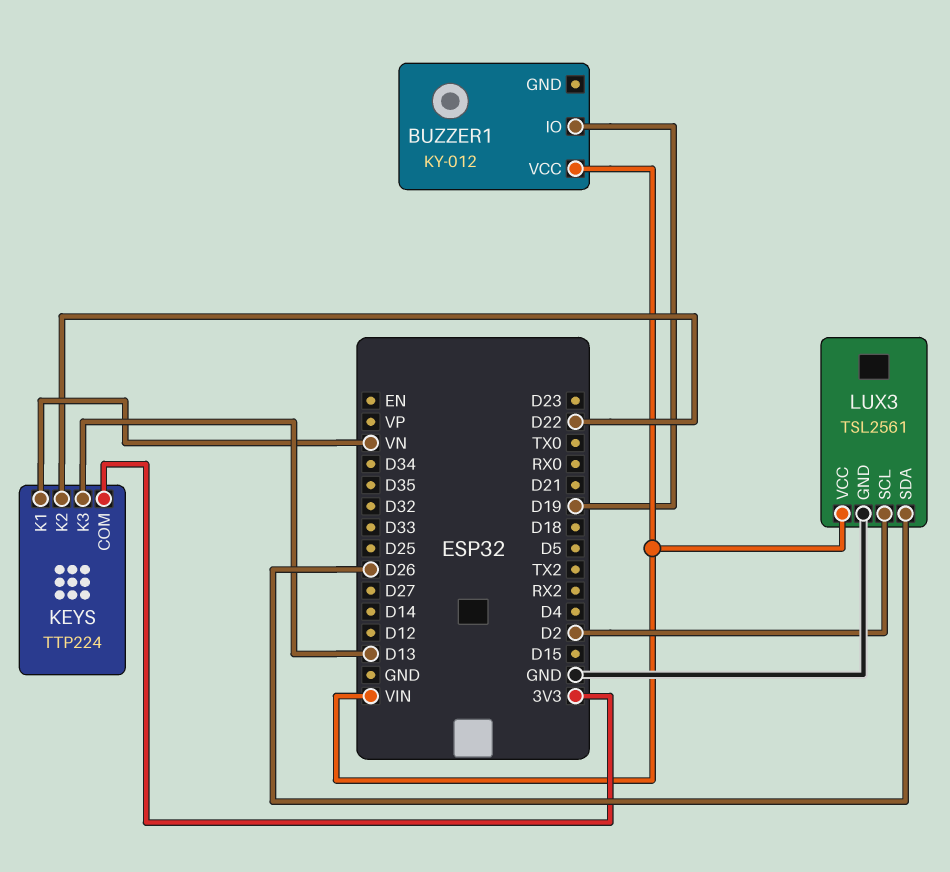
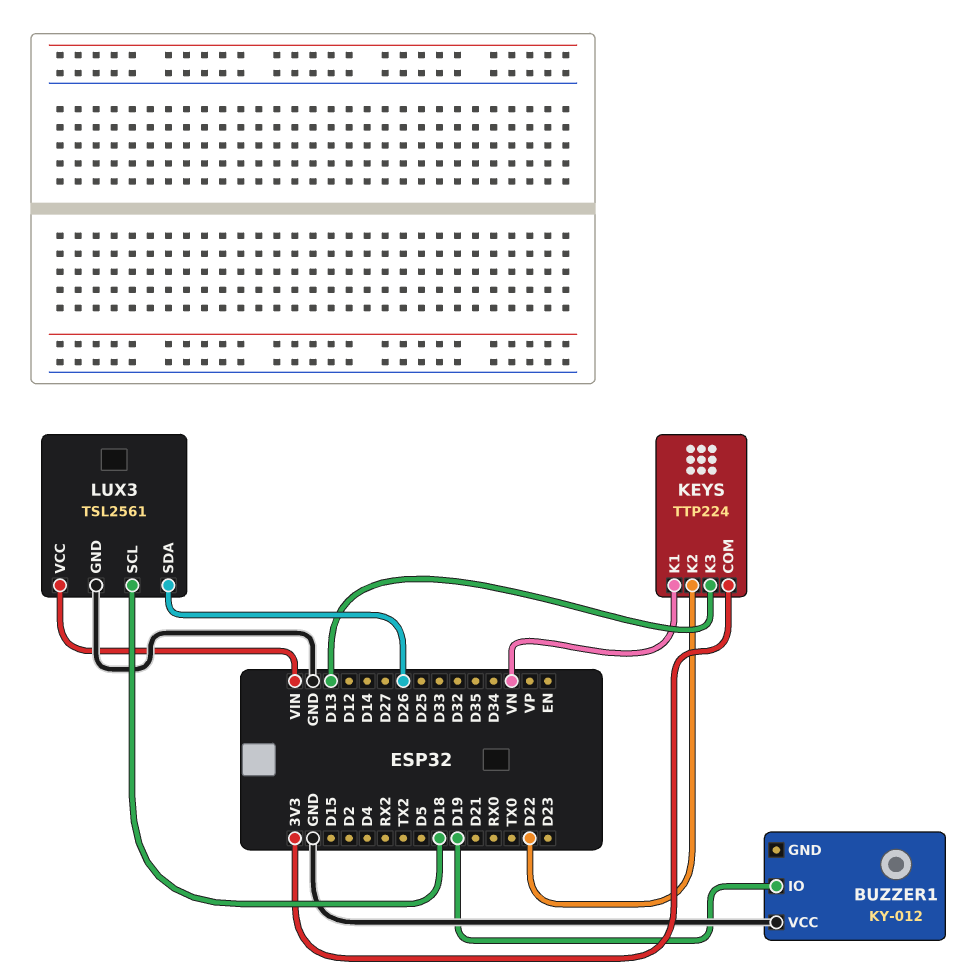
BUZZER1 pin VCC: VIN -> GND
LUX3 pin SCL: D2 -> D18

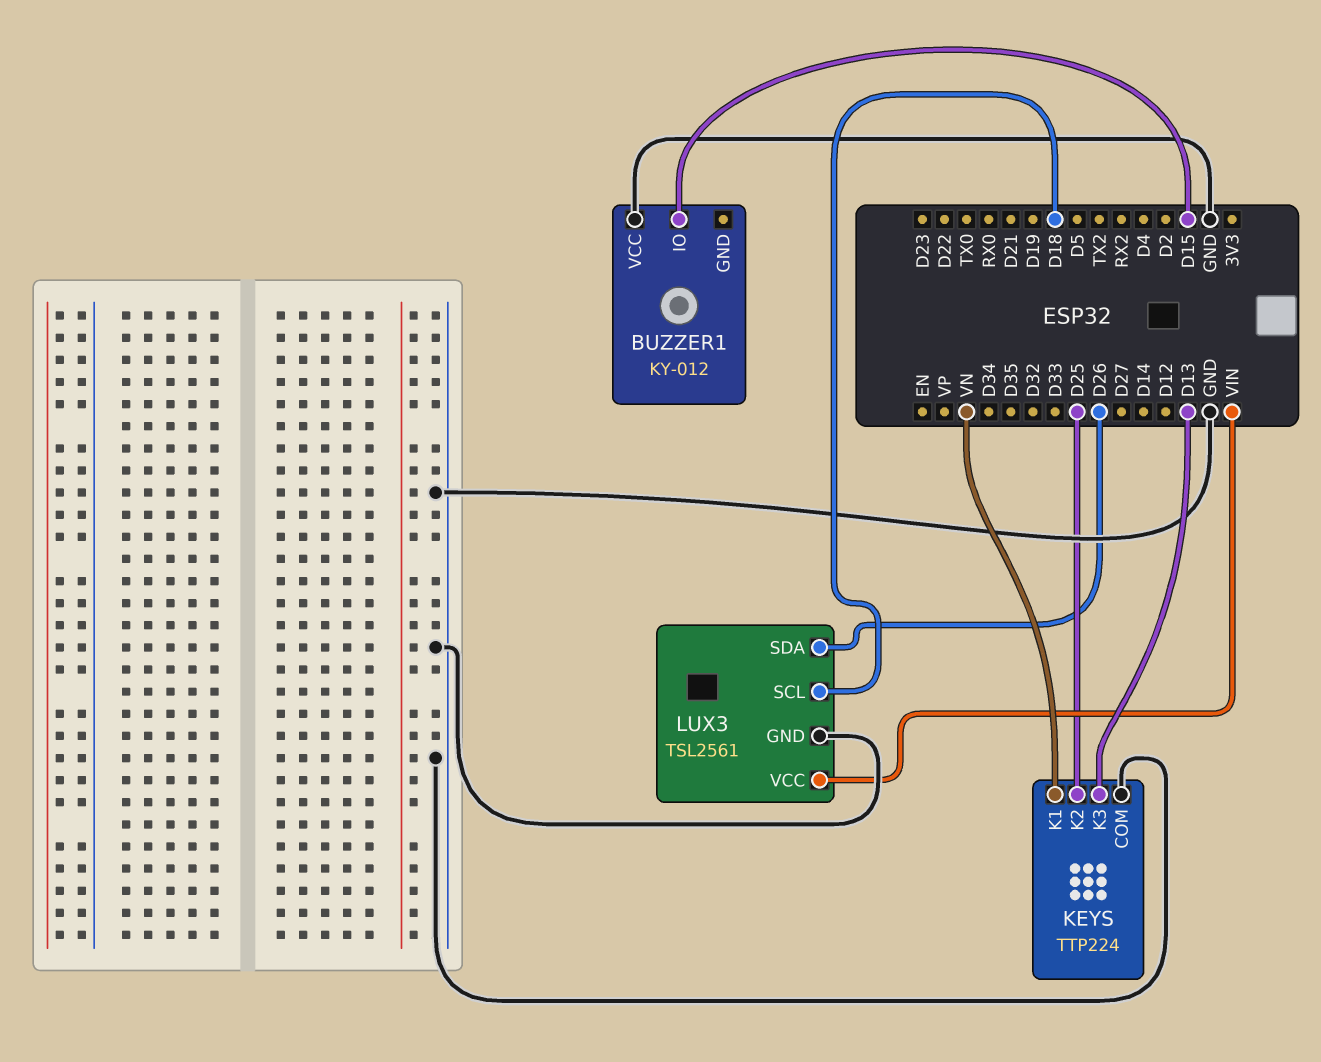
BUZZER1 pin IO: D19 -> D15
KEYS pin COM: 3V3 -> GND
KEYS pin K2: D22 -> D25

